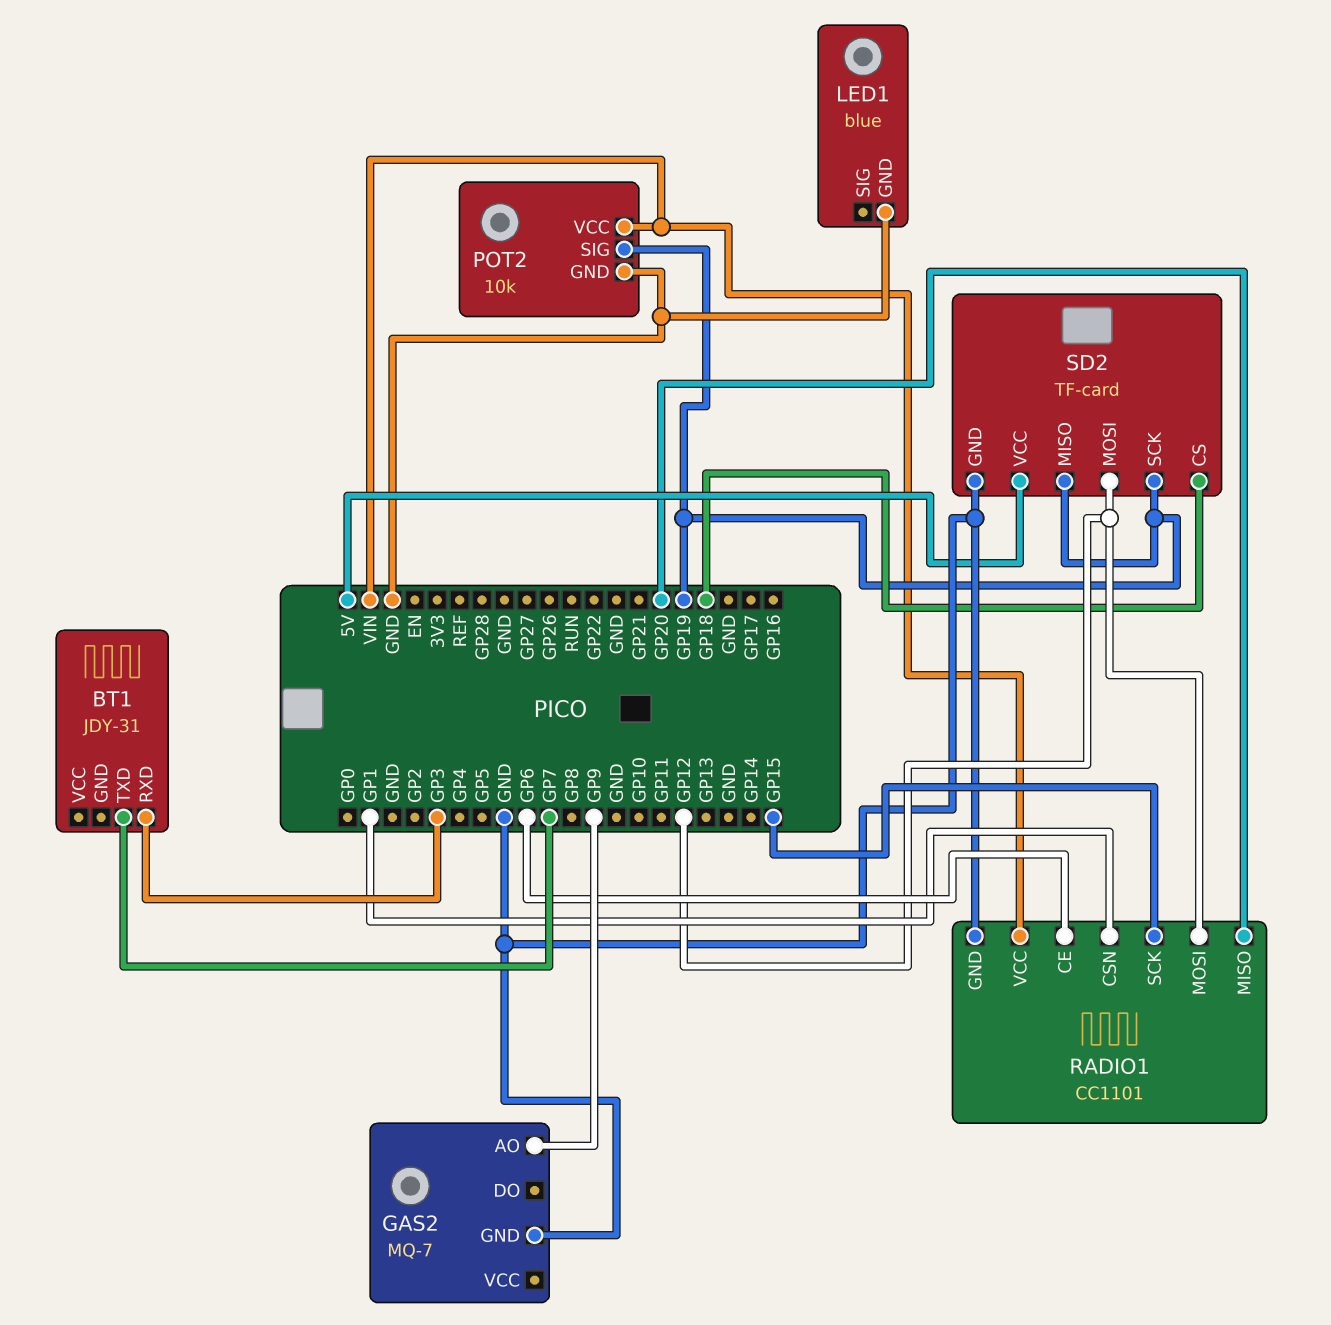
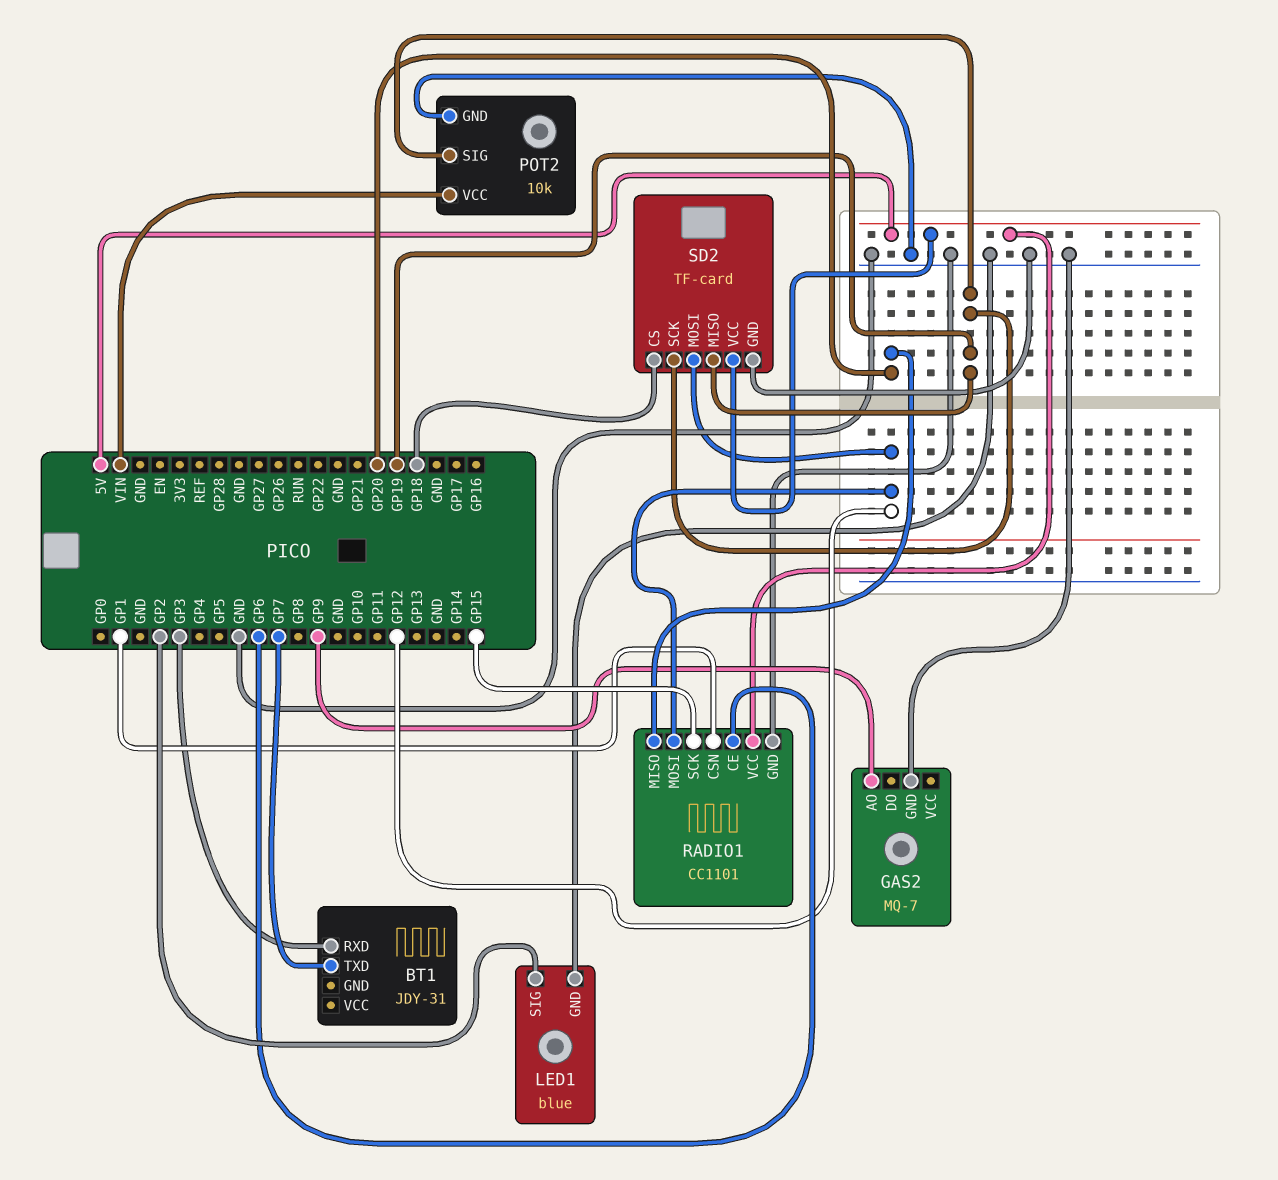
LED1 pin SIG: none -> GP2
RADIO1 pin VCC: VIN -> 5V

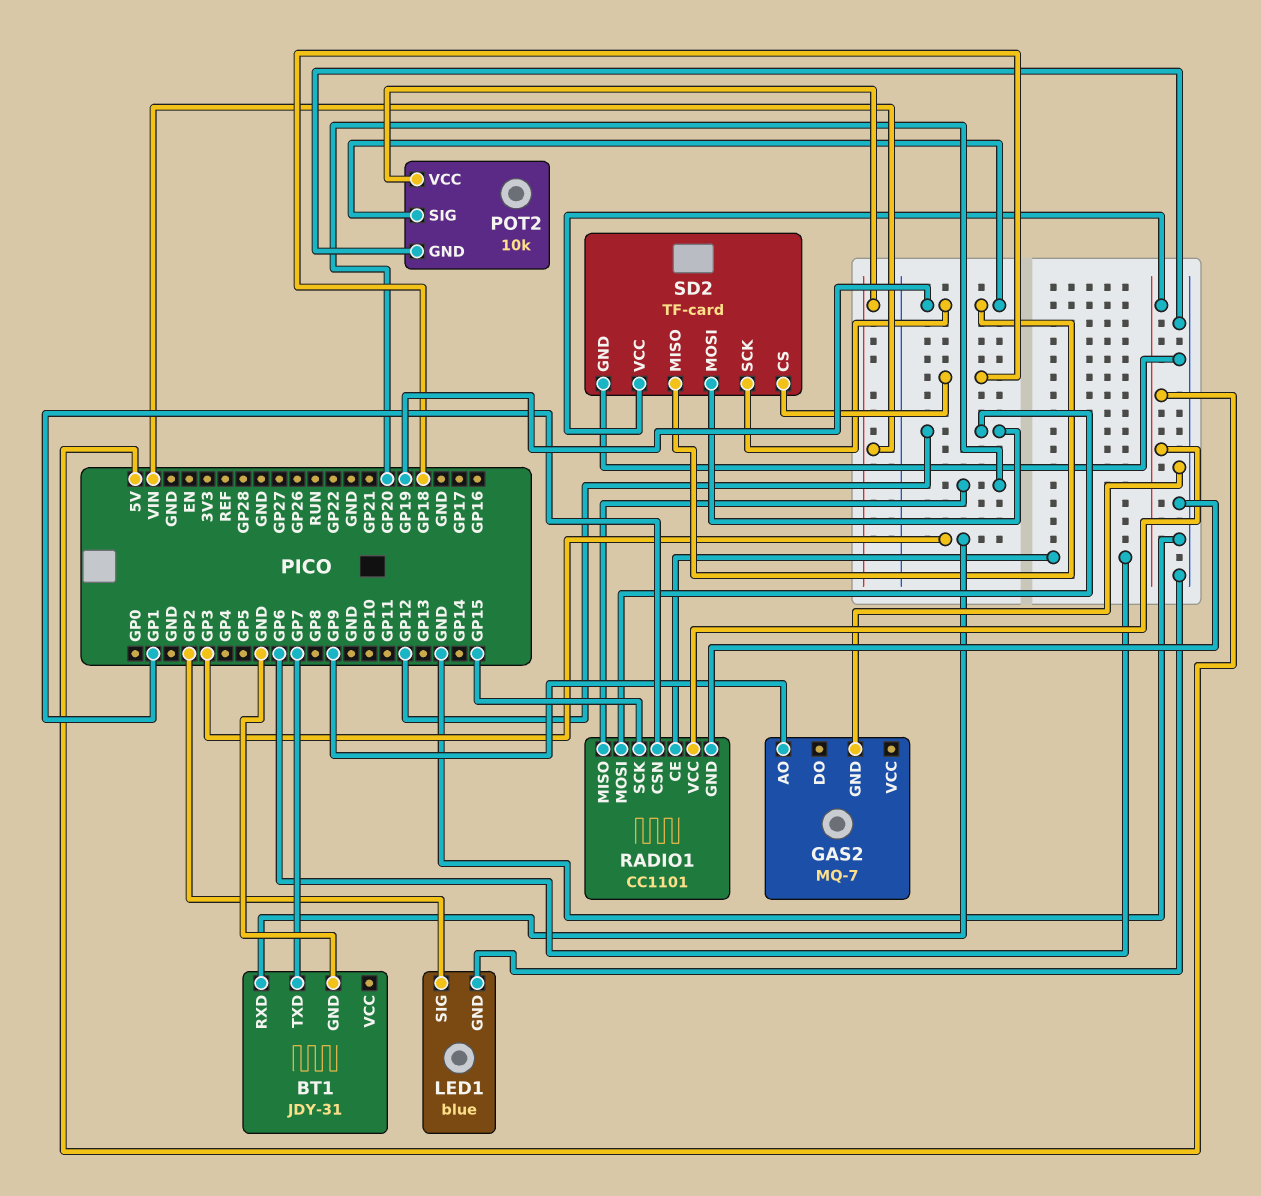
BT1 pin GND: none -> GND

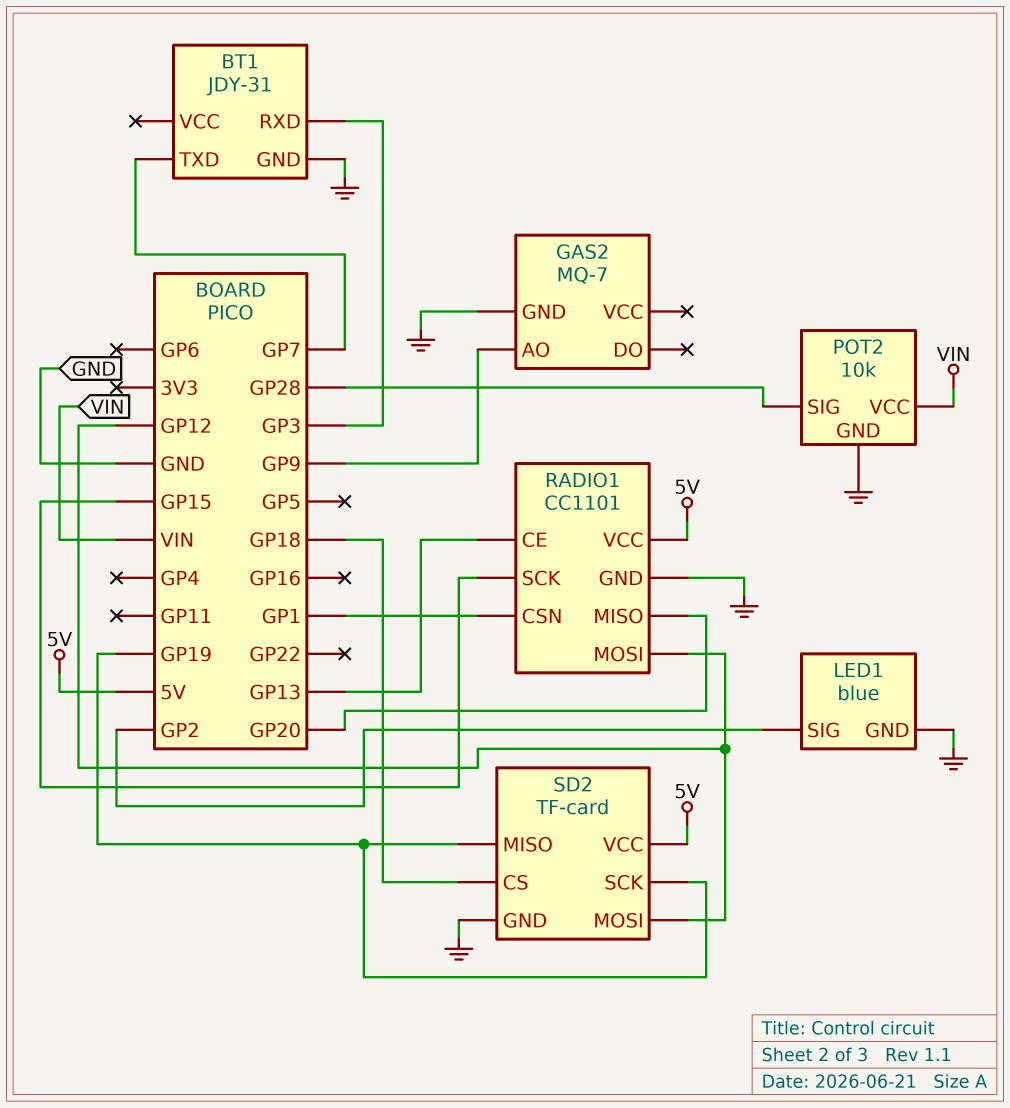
POT2 pin SIG: GP19 -> GP28
RADIO1 pin CE: GP6 -> GP13

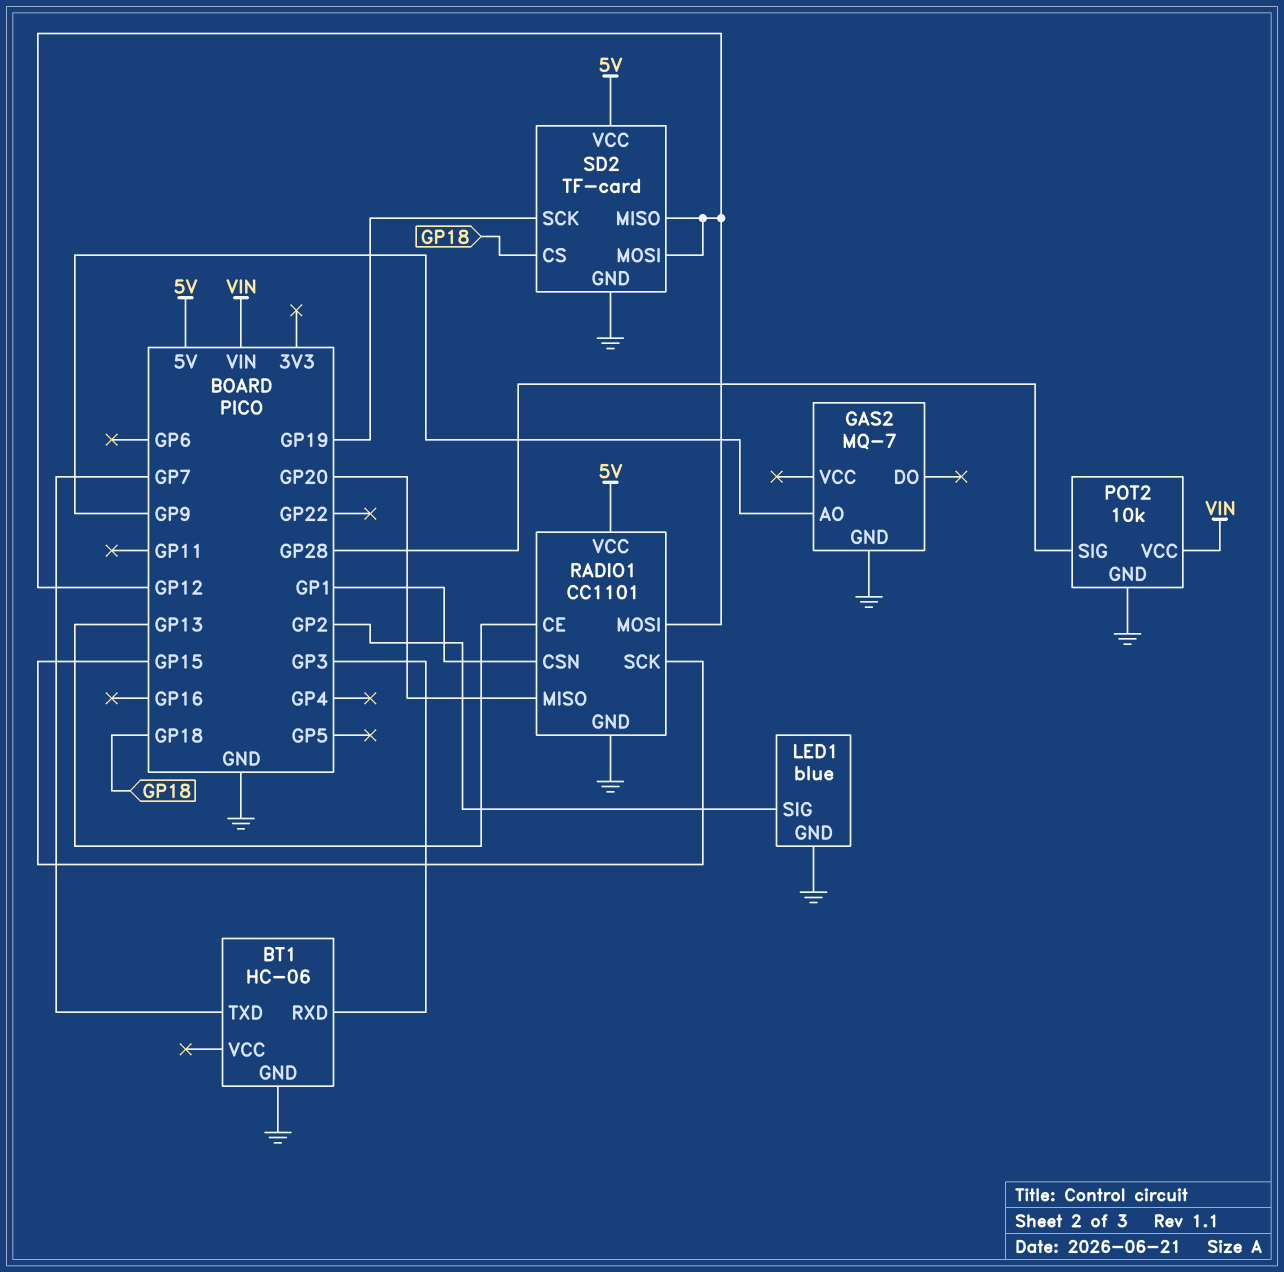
BT1: JDY-31 -> HC-06
SD2 pin MISO: GP19 -> GP12

